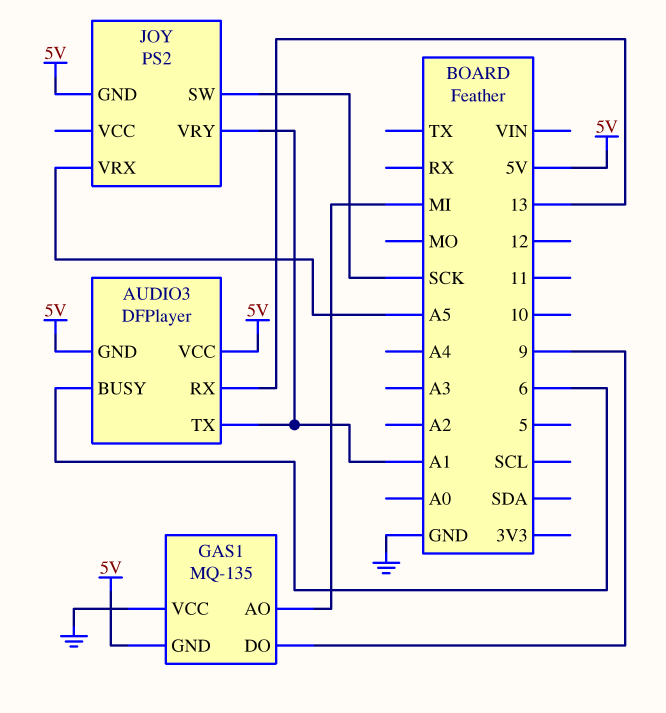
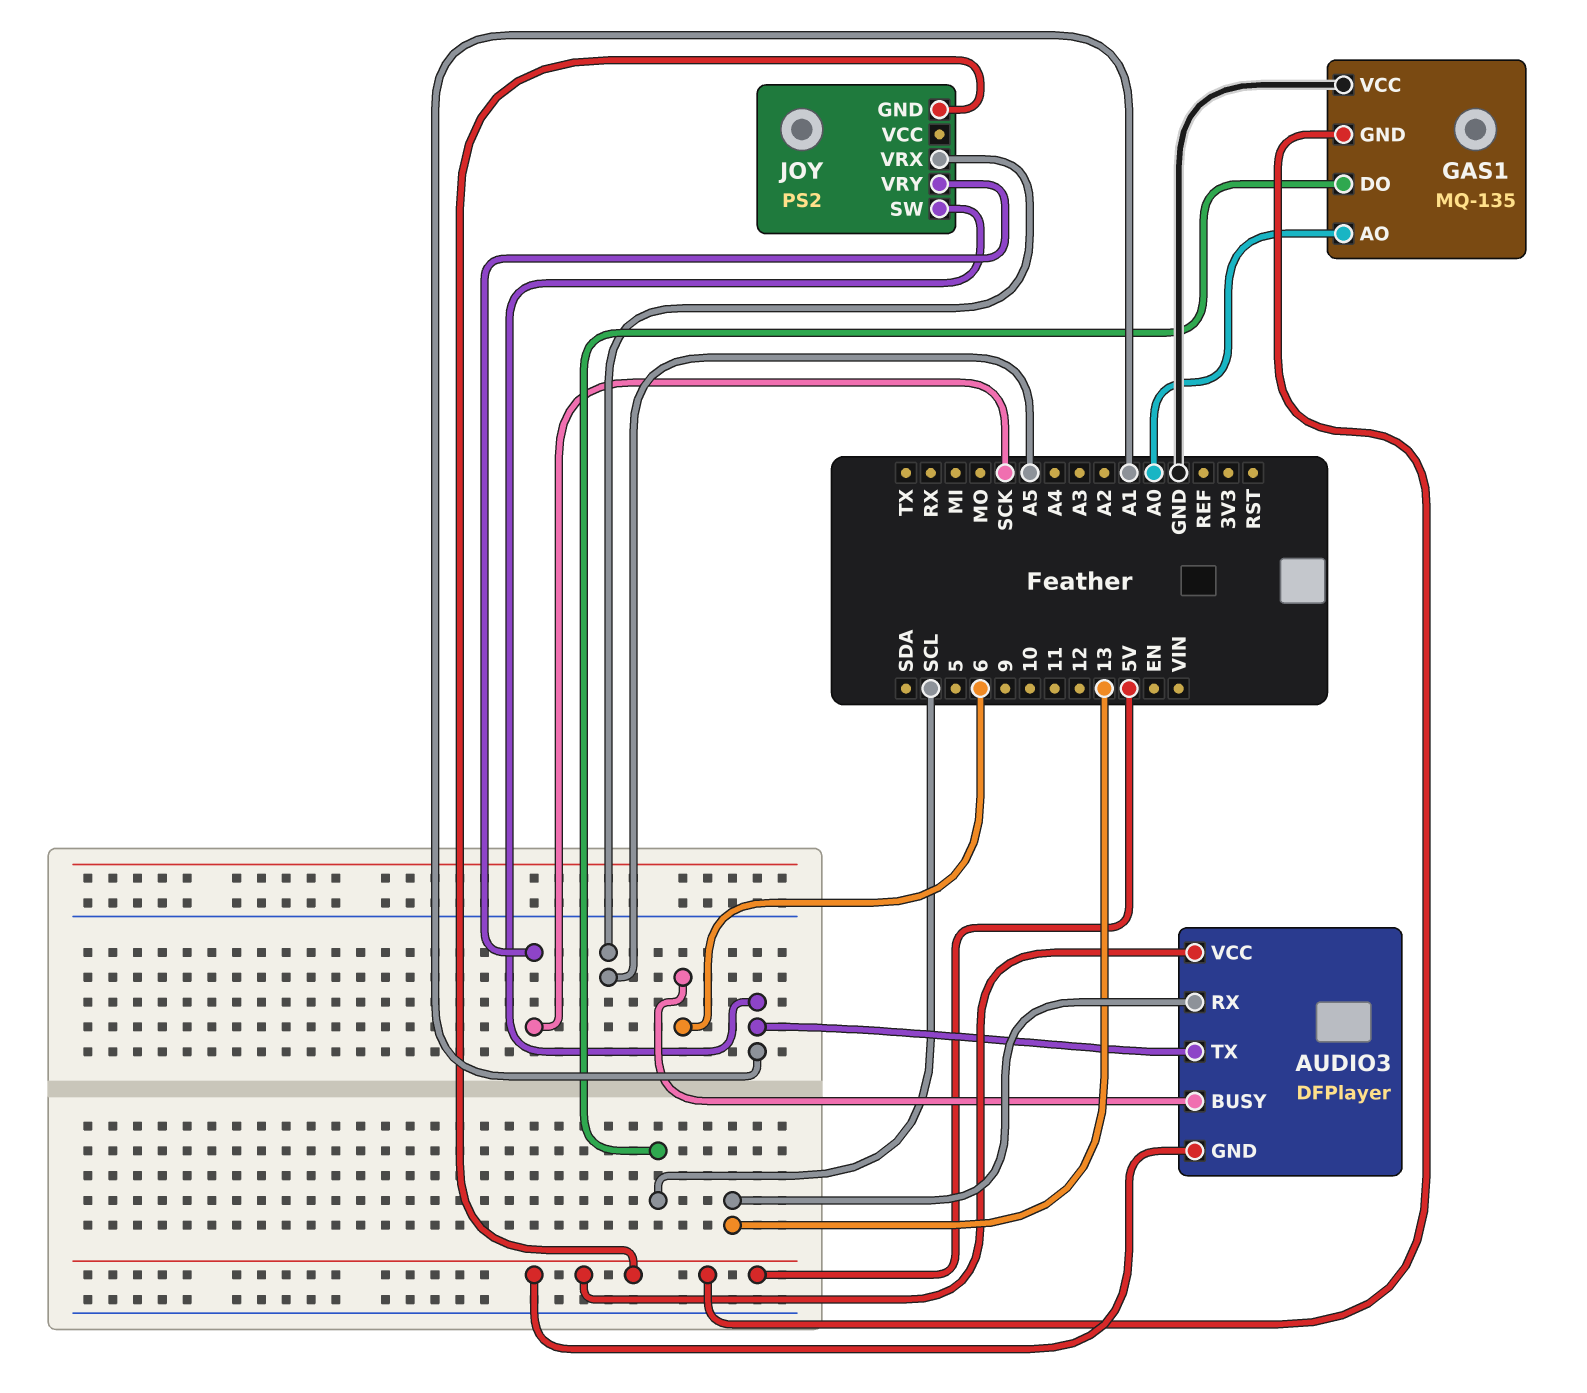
GAS1 pin AO: MI -> A0
GAS1 pin DO: 9 -> SCL
JOY pin SW: SCK -> A1
JOY pin VRY: A1 -> SCK

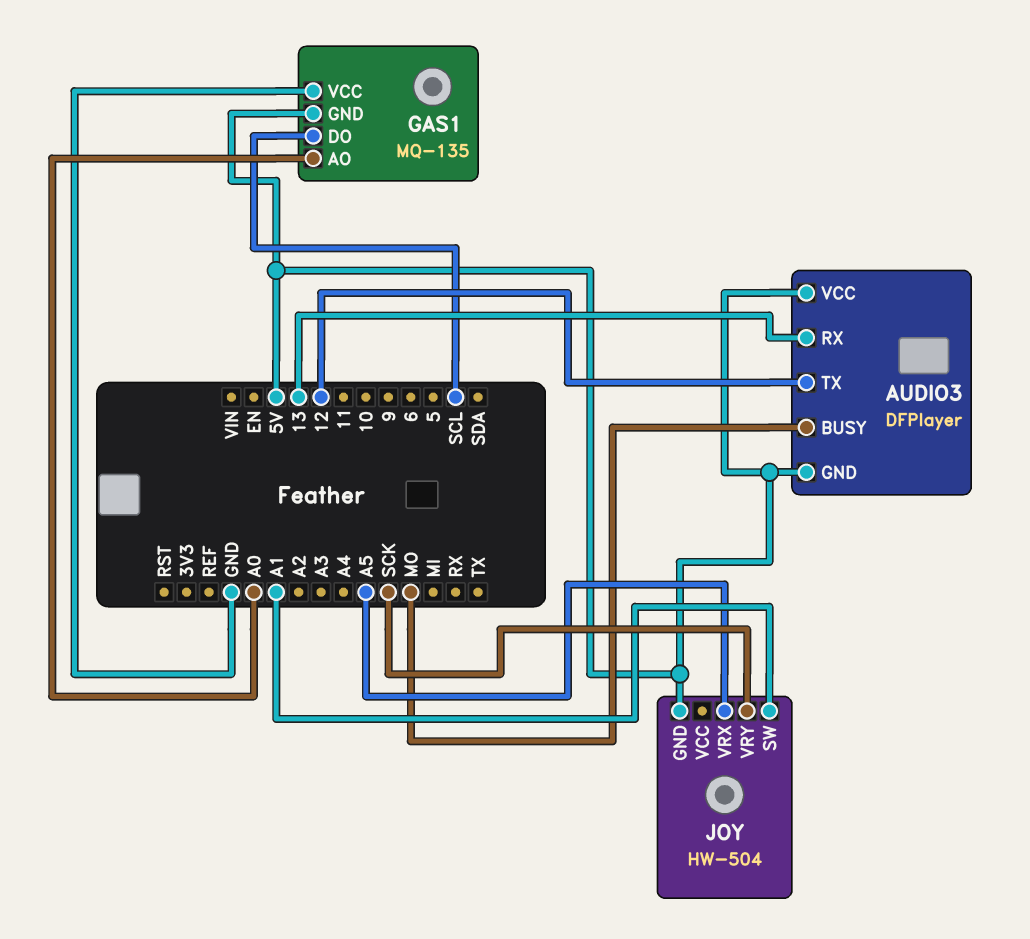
AUDIO3 pin BUSY: 6 -> MO
AUDIO3 pin TX: A1 -> 12
JOY: PS2 -> HW-504

